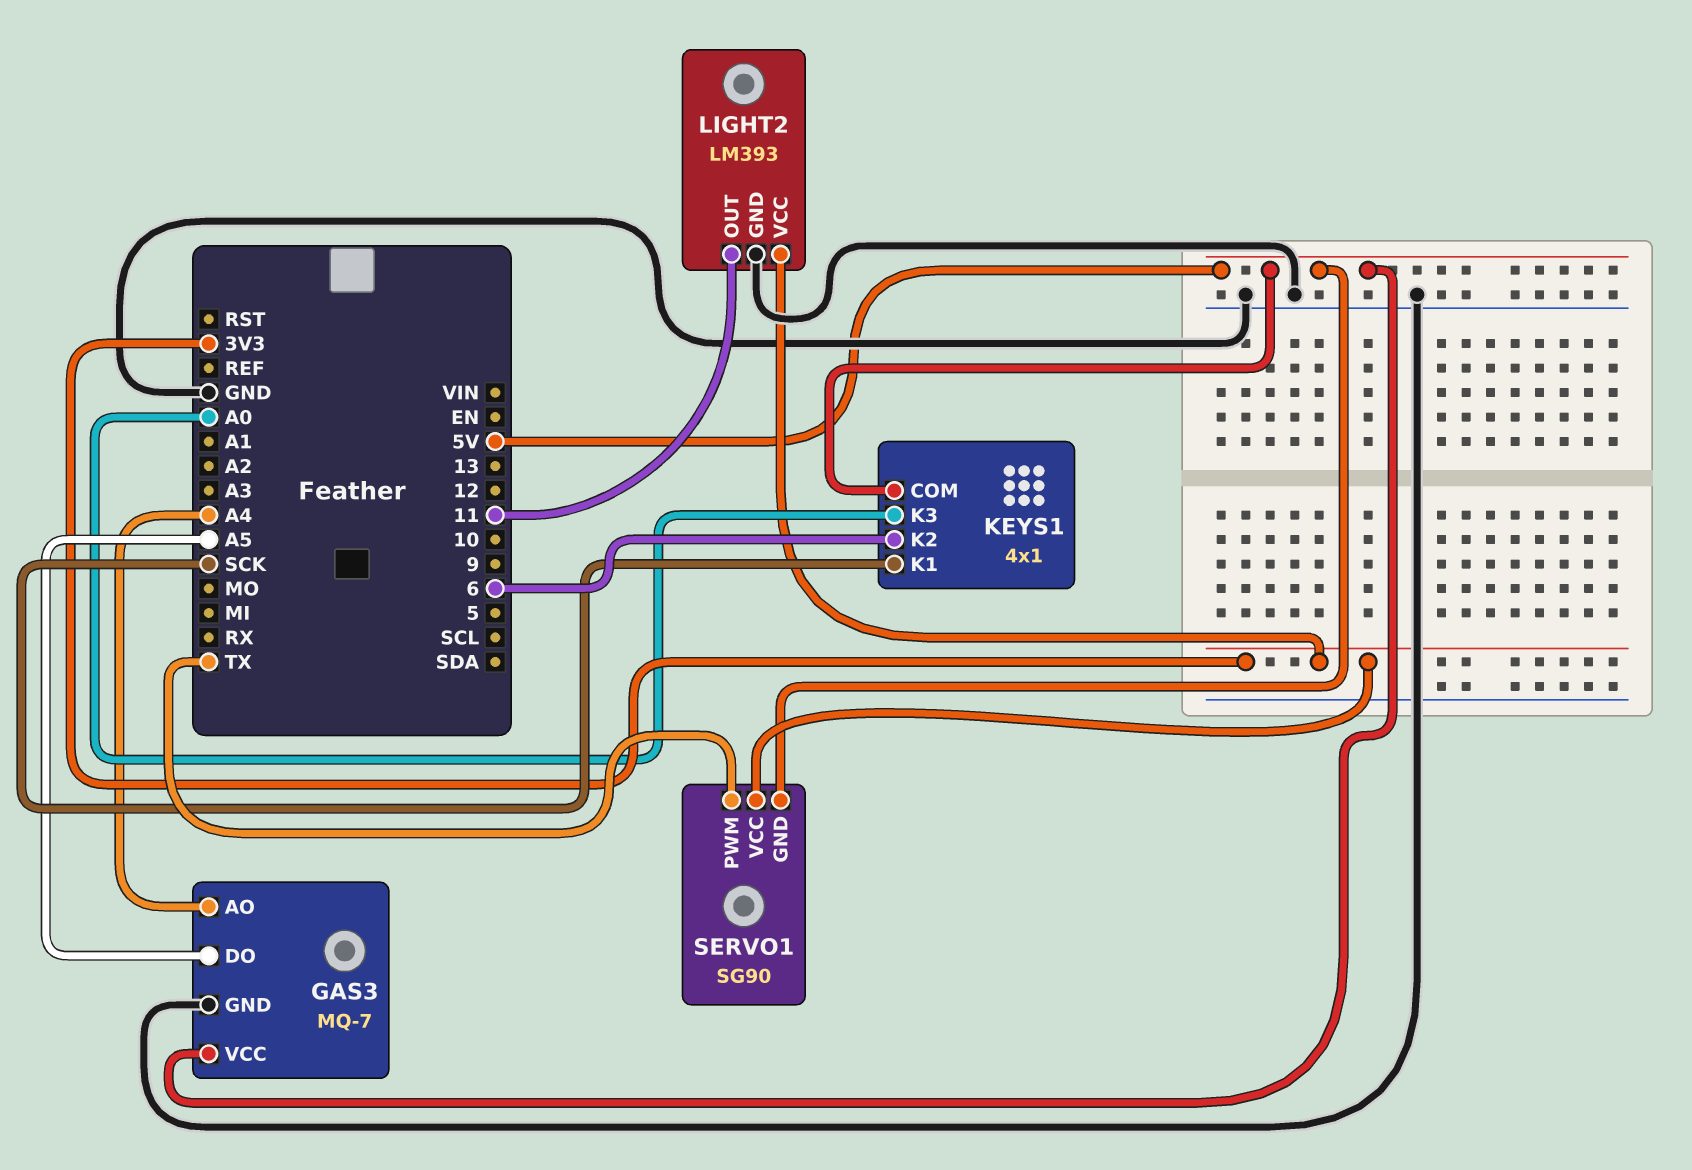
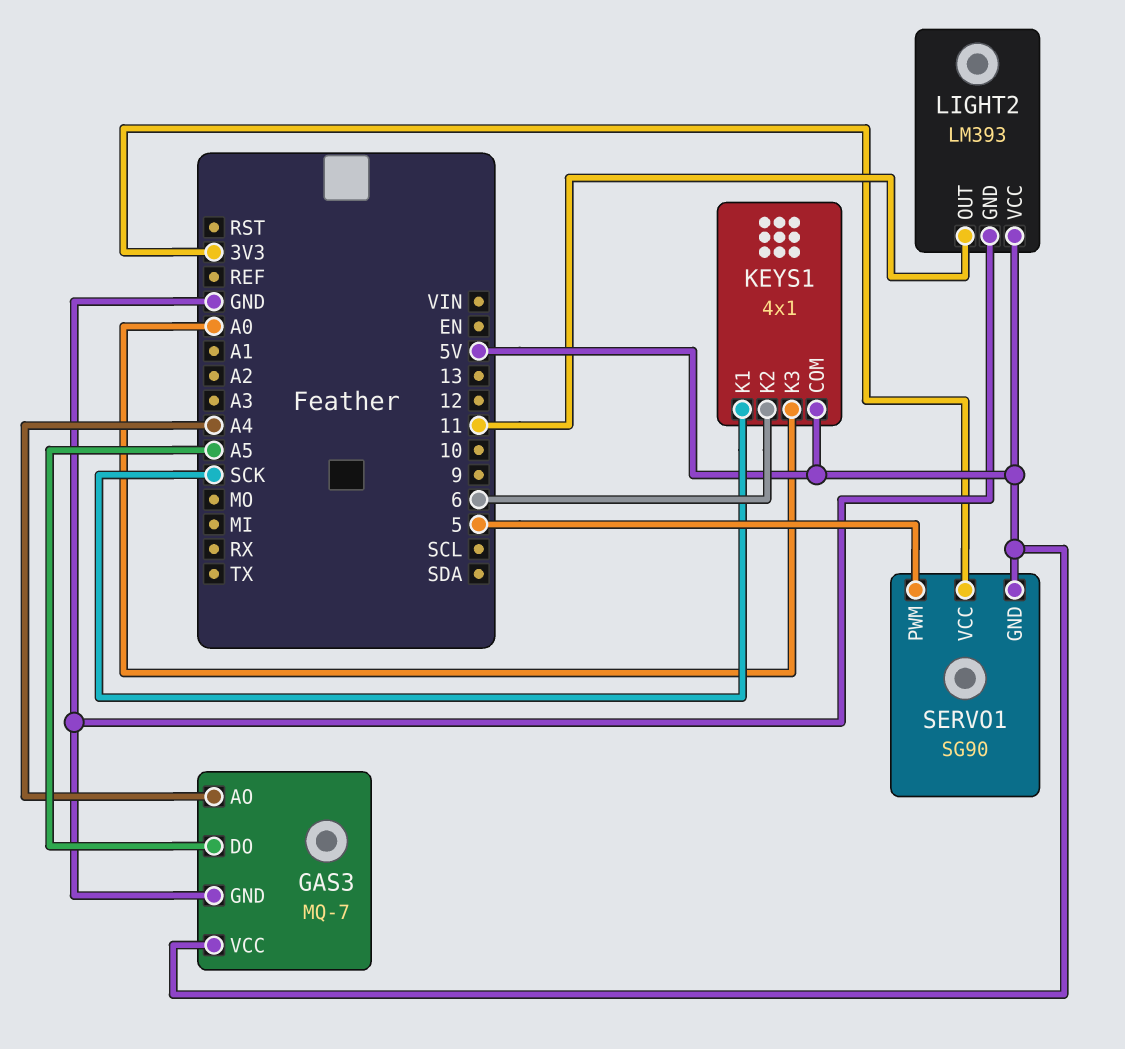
LIGHT2 pin VCC: 3V3 -> 5V
SERVO1 pin PWM: TX -> 5

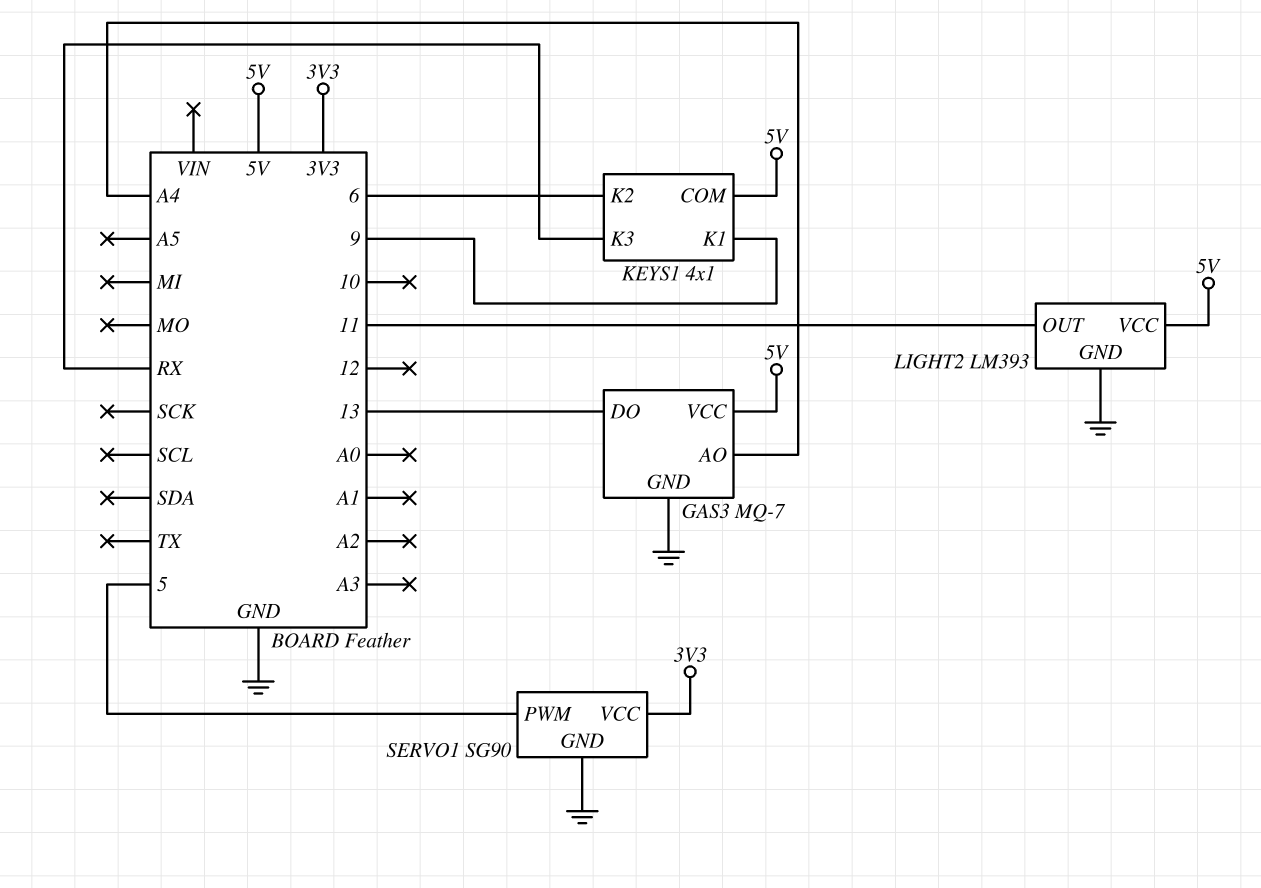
GAS3 pin DO: A5 -> 13
KEYS1 pin K1: SCK -> 9
KEYS1 pin K3: A0 -> RX
SERVO1 pin GND: 5V -> GND

